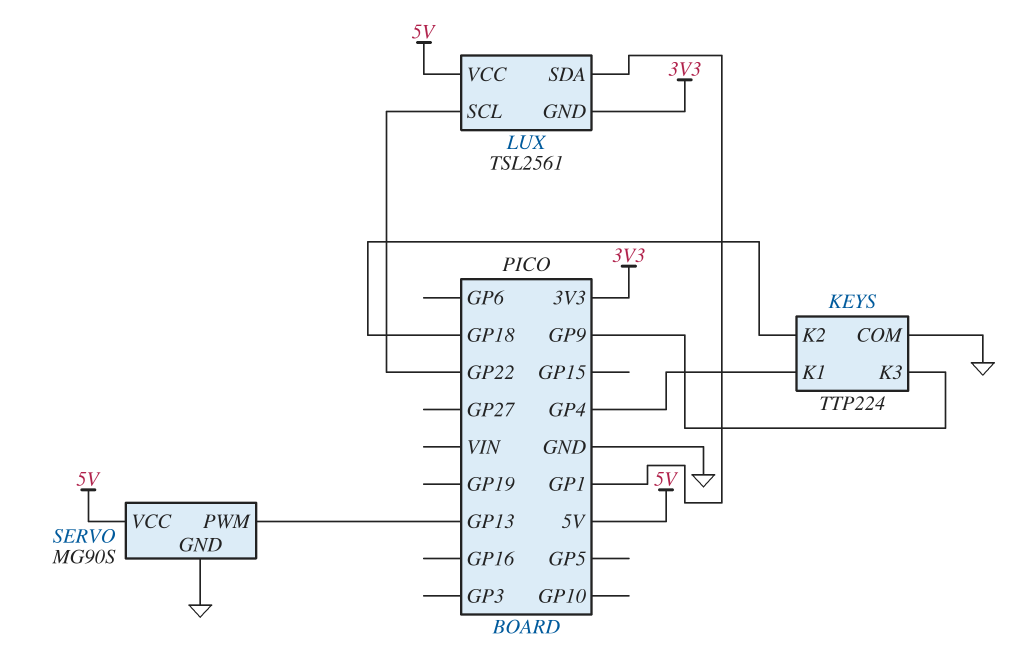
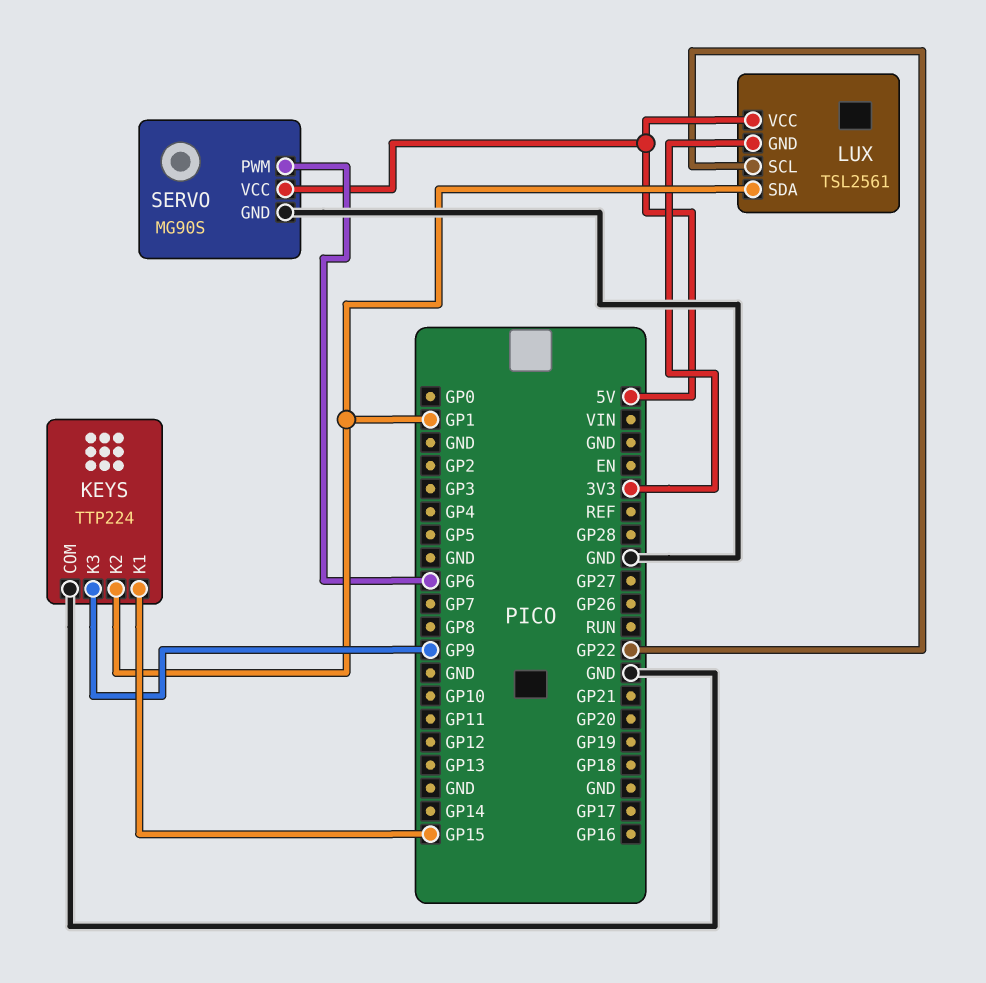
KEYS pin K1: GP4 -> GP15
KEYS pin K2: GP18 -> GP1
SERVO pin PWM: GP13 -> GP6

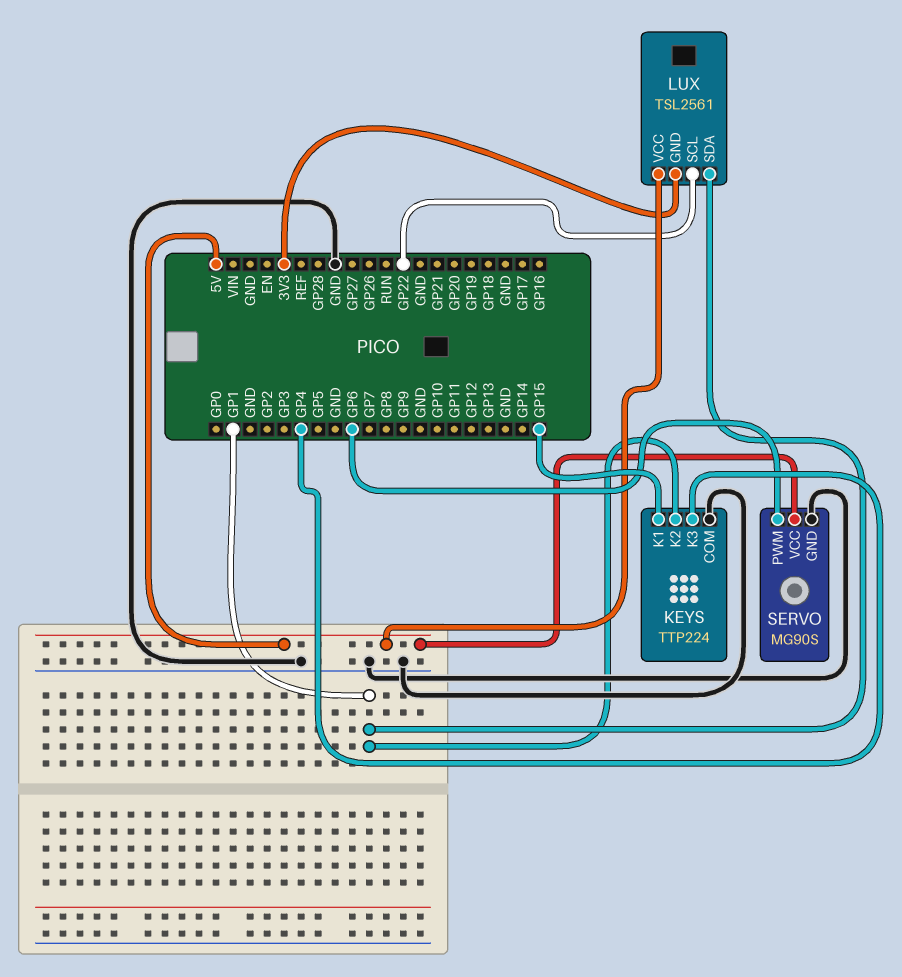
KEYS pin K3: GP9 -> GP4

